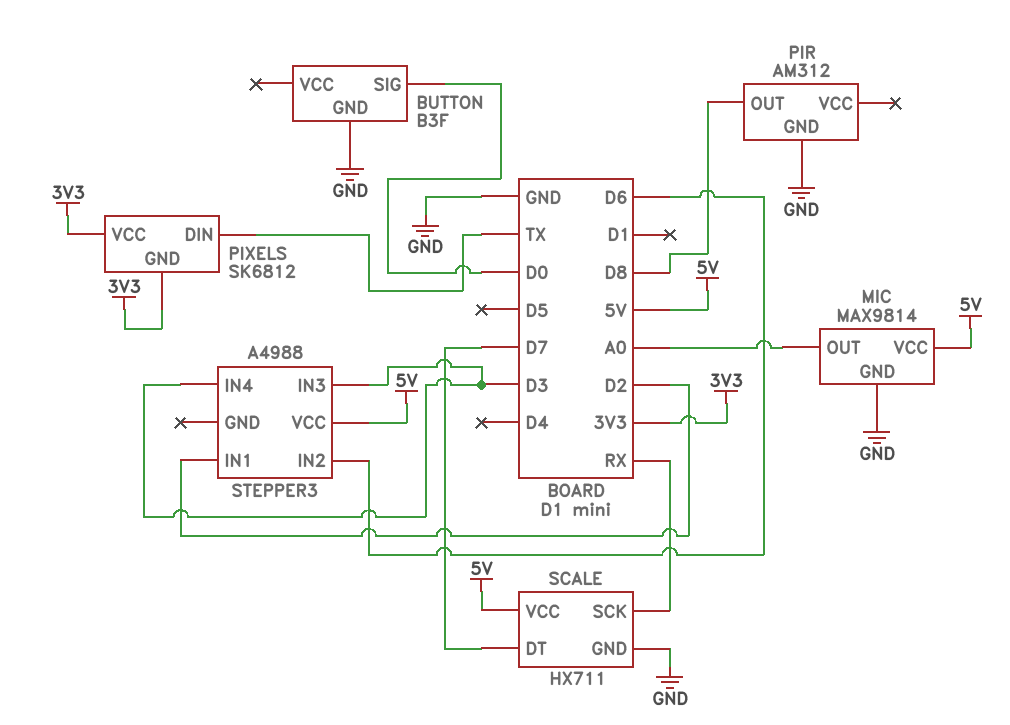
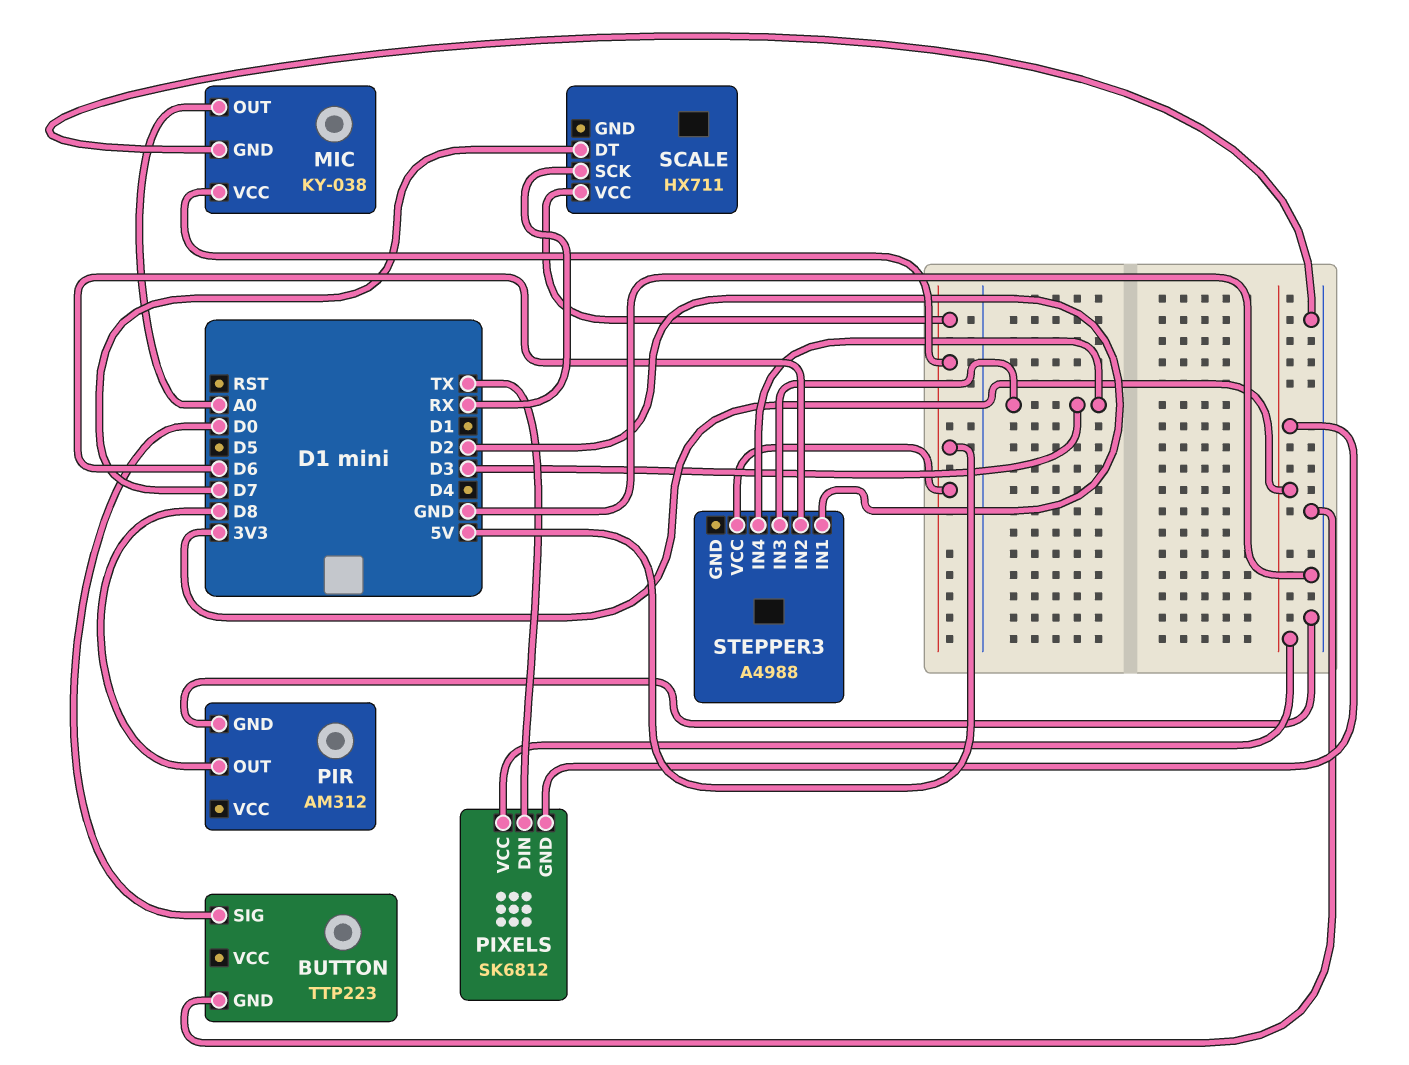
BUTTON: B3F -> TTP223
MIC: MAX9814 -> KY-038
SCALE pin GND: GND -> none

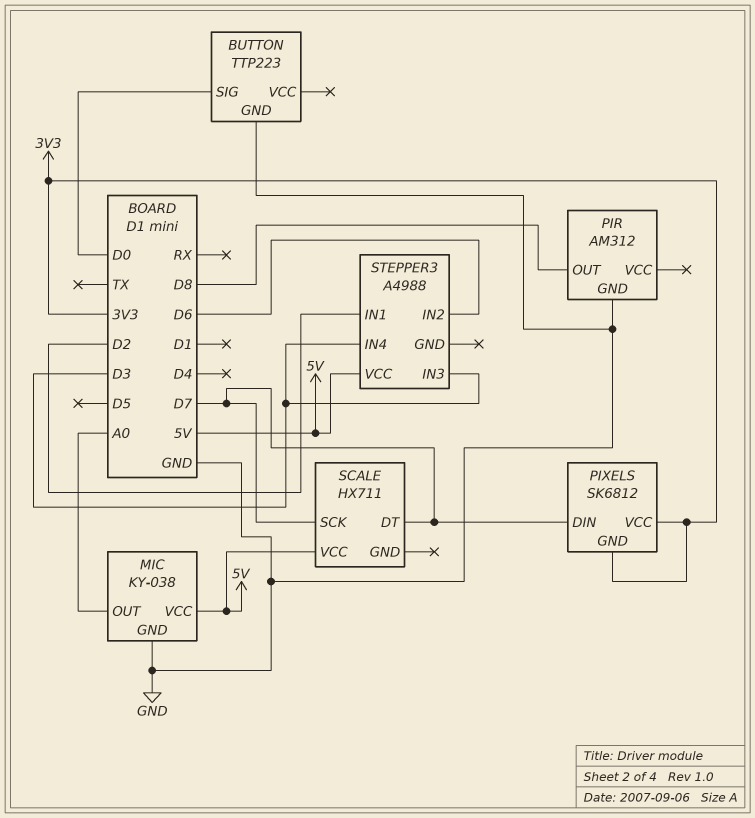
PIXELS pin DIN: TX -> D7
SCALE pin SCK: RX -> D7

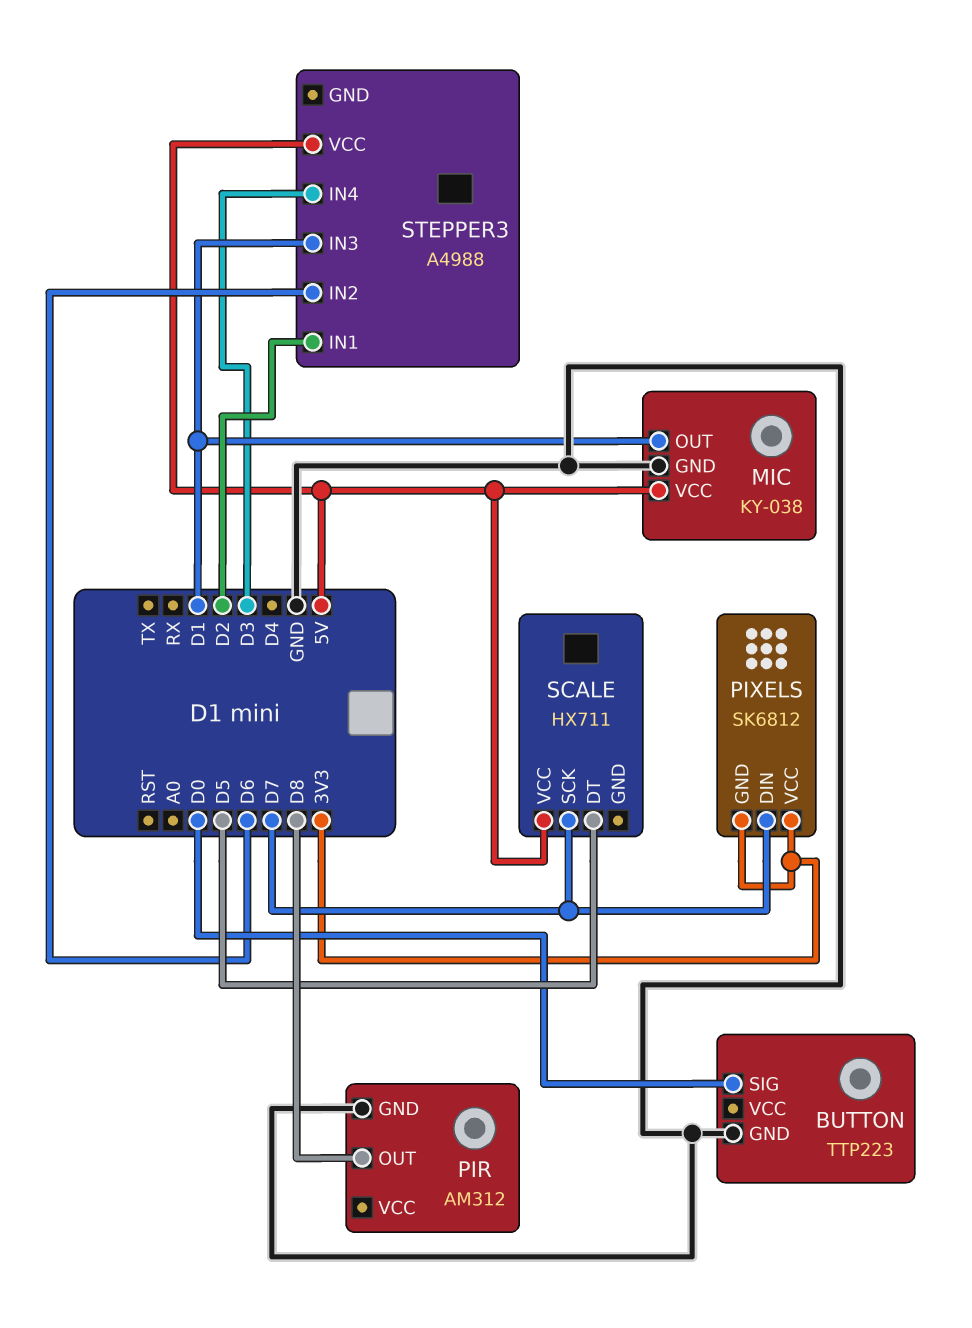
MIC pin OUT: A0 -> D1
SCALE pin DT: D7 -> D5
STEPPER3 pin IN3: D3 -> D1

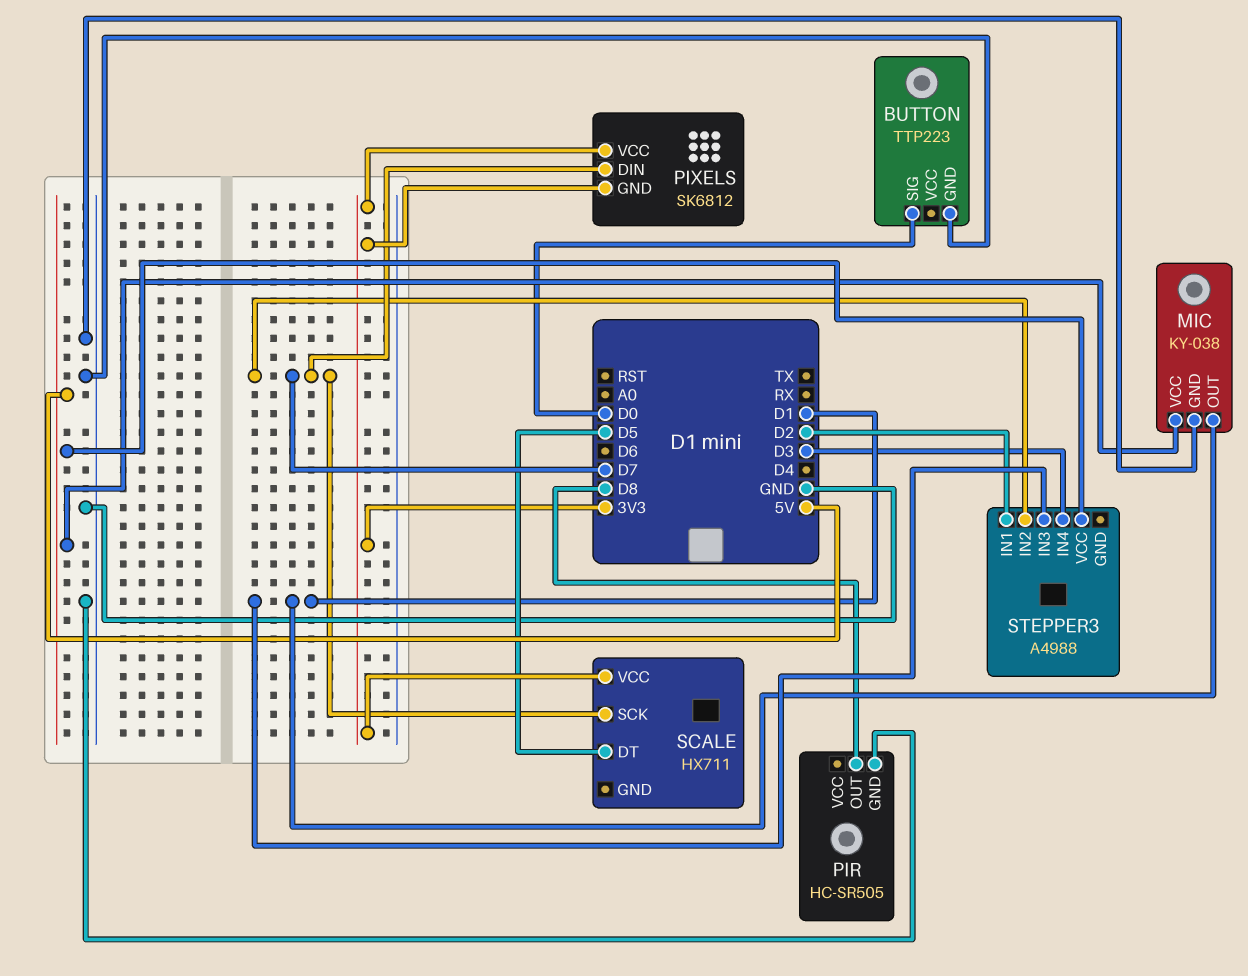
PIR: AM312 -> HC-SR505
SCALE pin VCC: 5V -> 3V3
STEPPER3 pin IN2: D6 -> D7

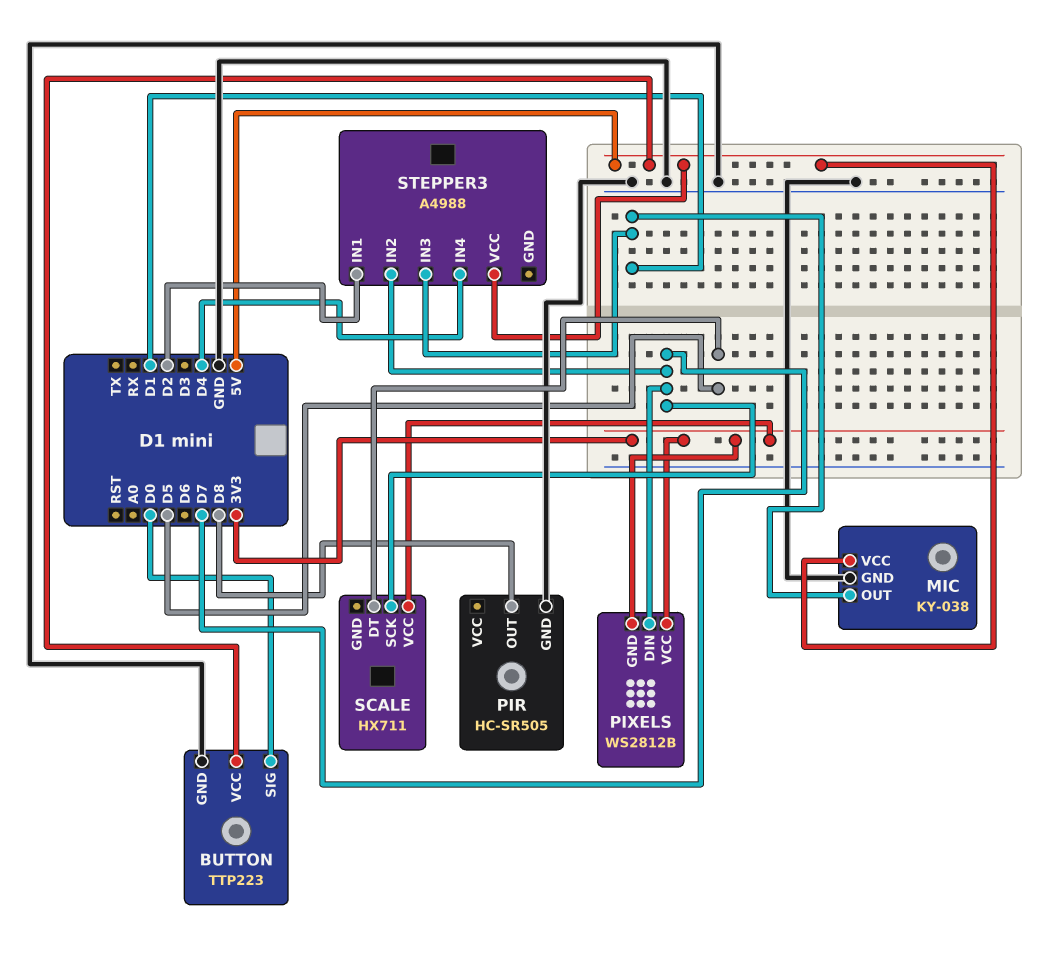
BUTTON pin VCC: none -> 5V
PIXELS: SK6812 -> WS2812B
STEPPER3 pin IN4: D3 -> D4

